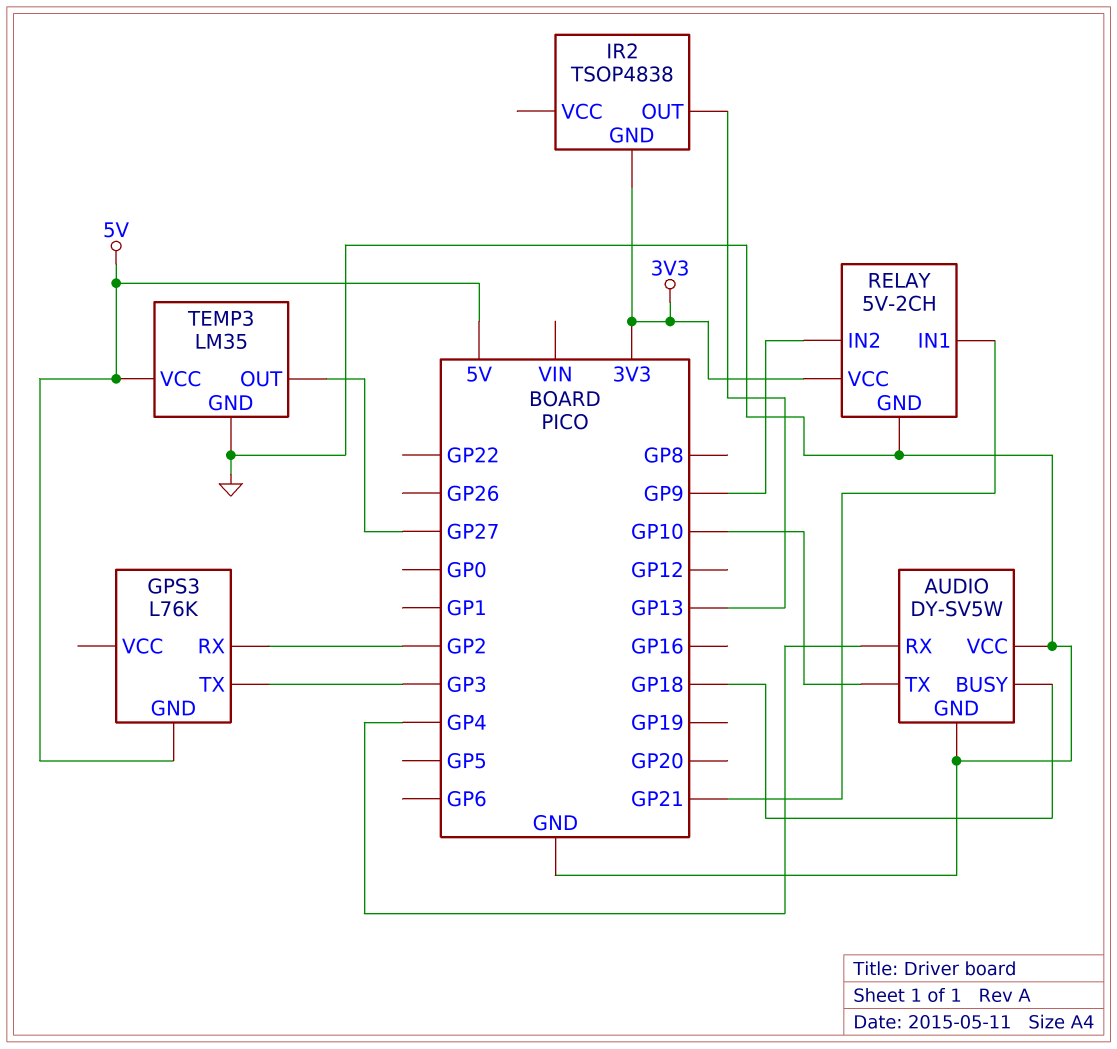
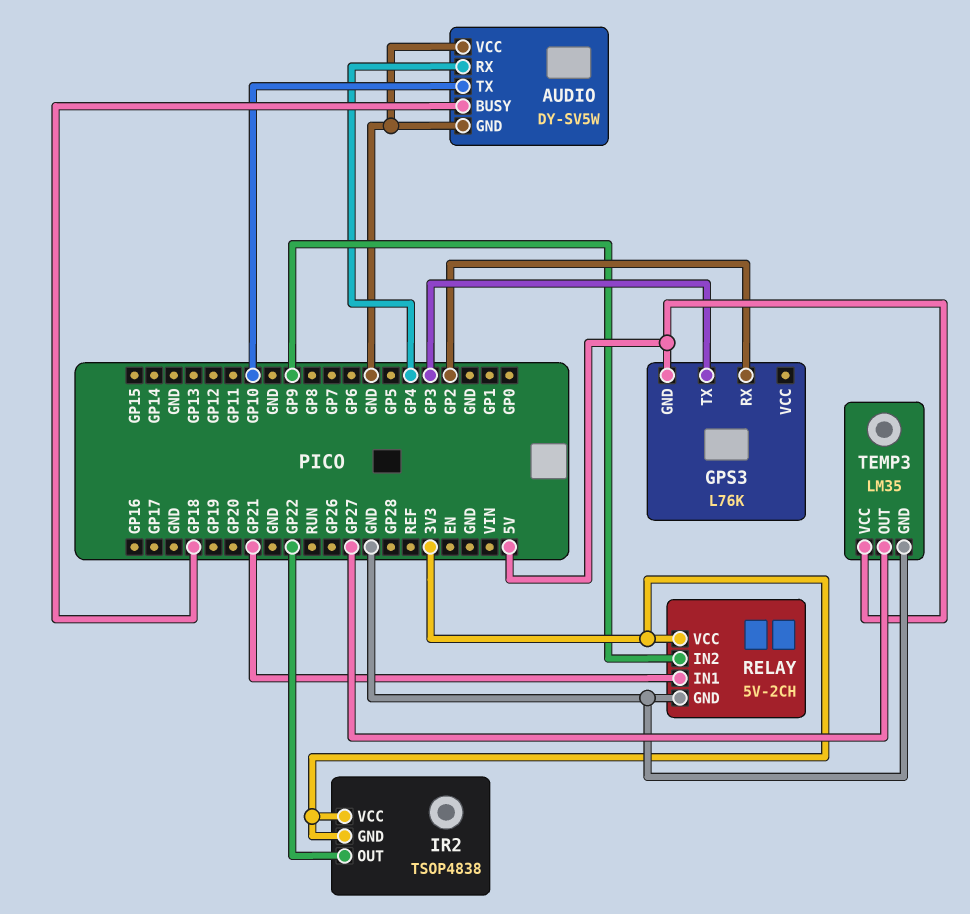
IR2 pin OUT: GP13 -> GP22
IR2 pin VCC: none -> 3V3

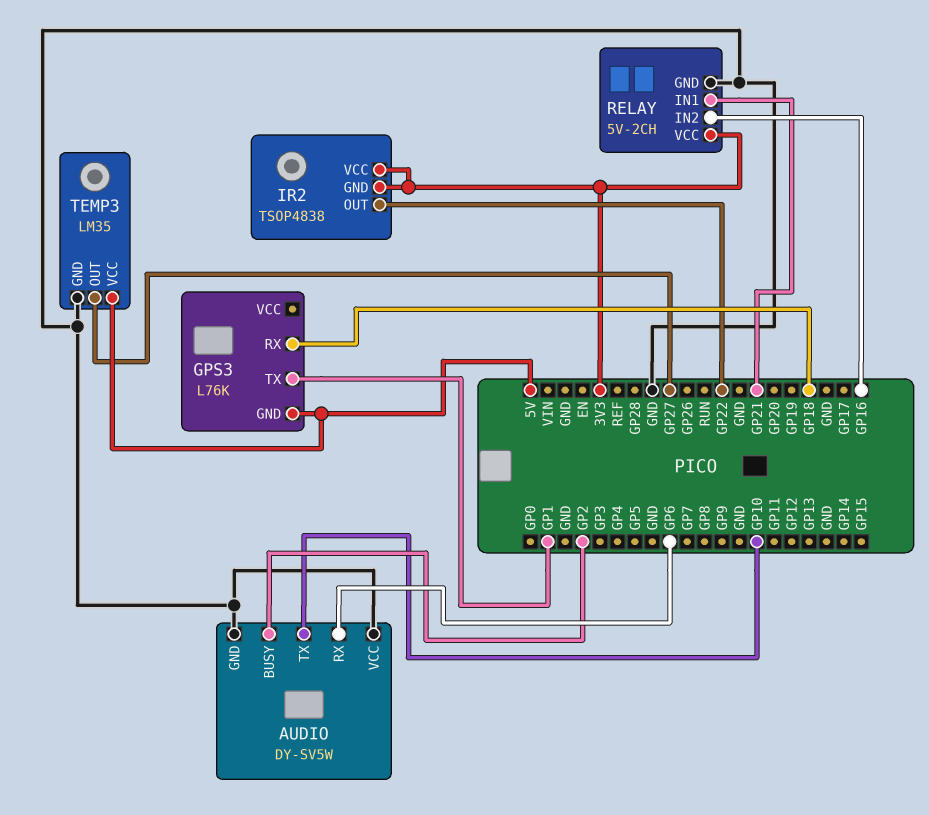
AUDIO pin BUSY: GP18 -> GP2
AUDIO pin RX: GP4 -> GP6
GPS3 pin RX: GP2 -> GP18
GPS3 pin TX: GP3 -> GP1
RELAY pin IN2: GP9 -> GP16

